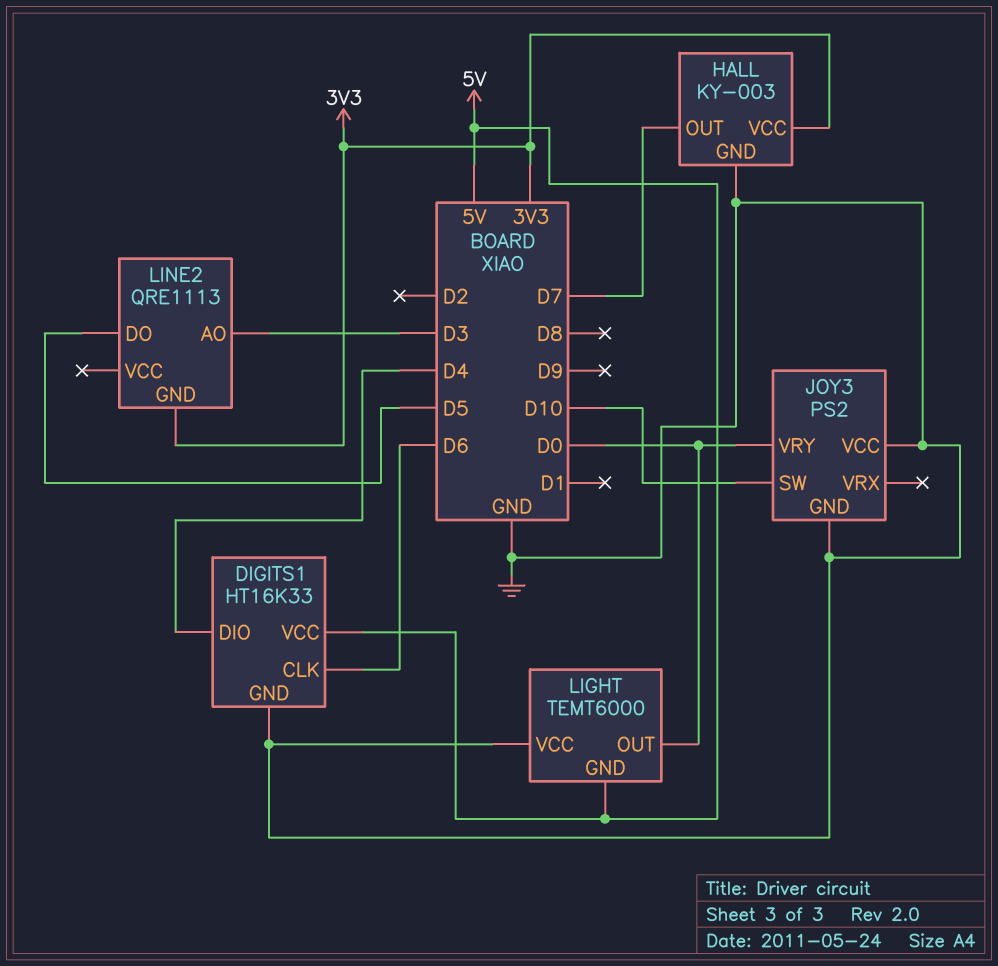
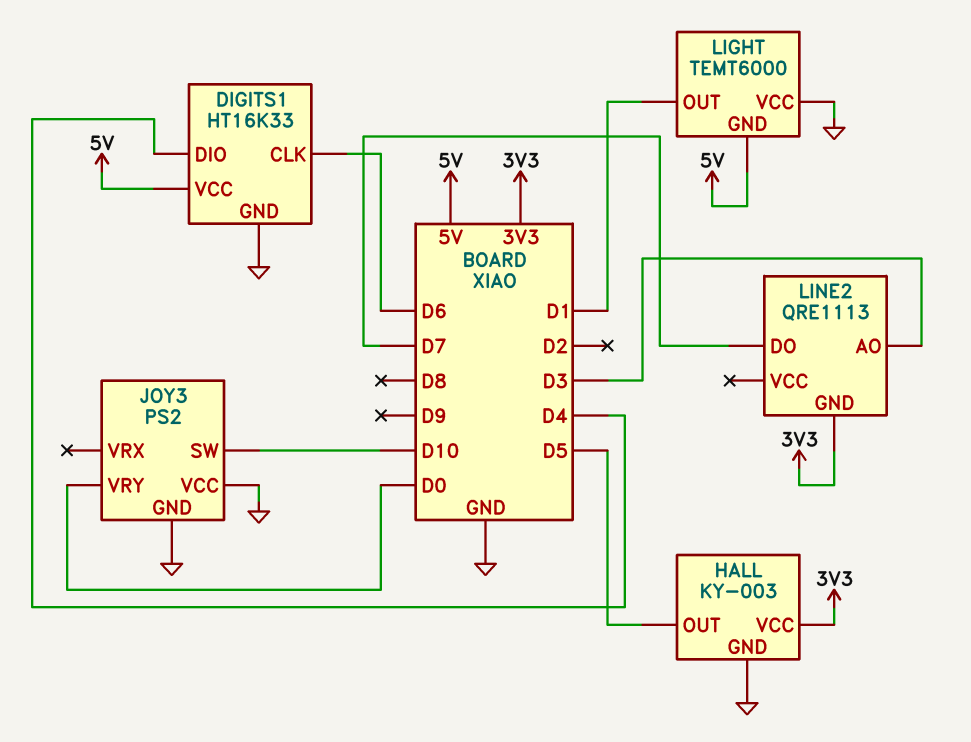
HALL pin OUT: D7 -> D5
LIGHT pin OUT: D0 -> D1
LINE2 pin DO: D5 -> D7

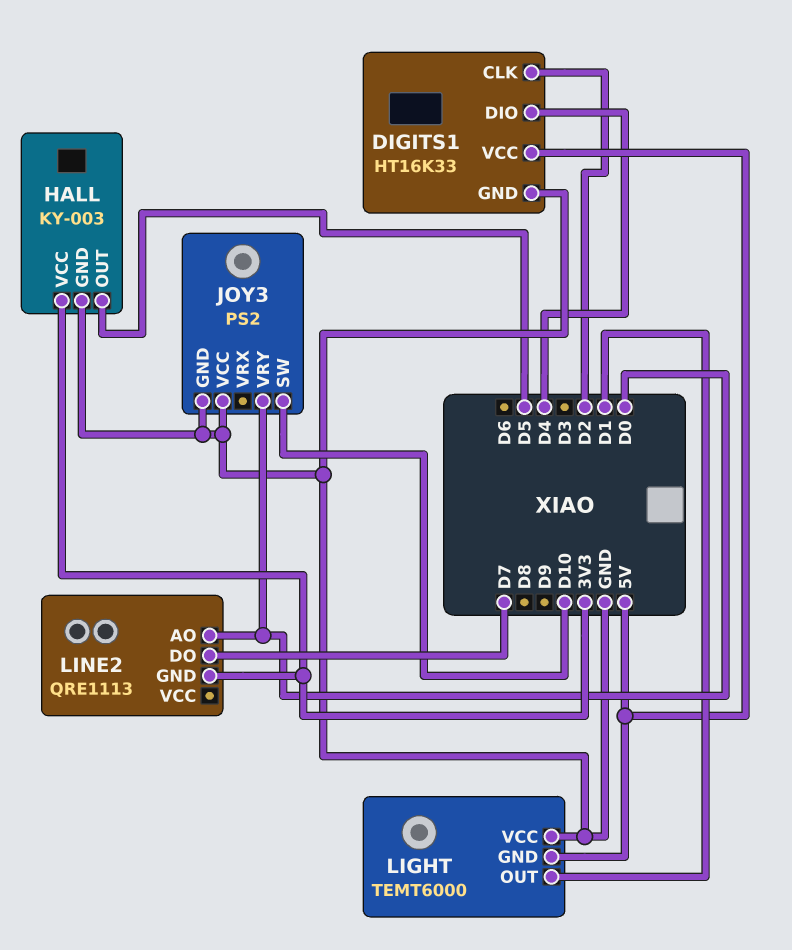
DIGITS1 pin CLK: D6 -> D2
LINE2 pin AO: D3 -> D0

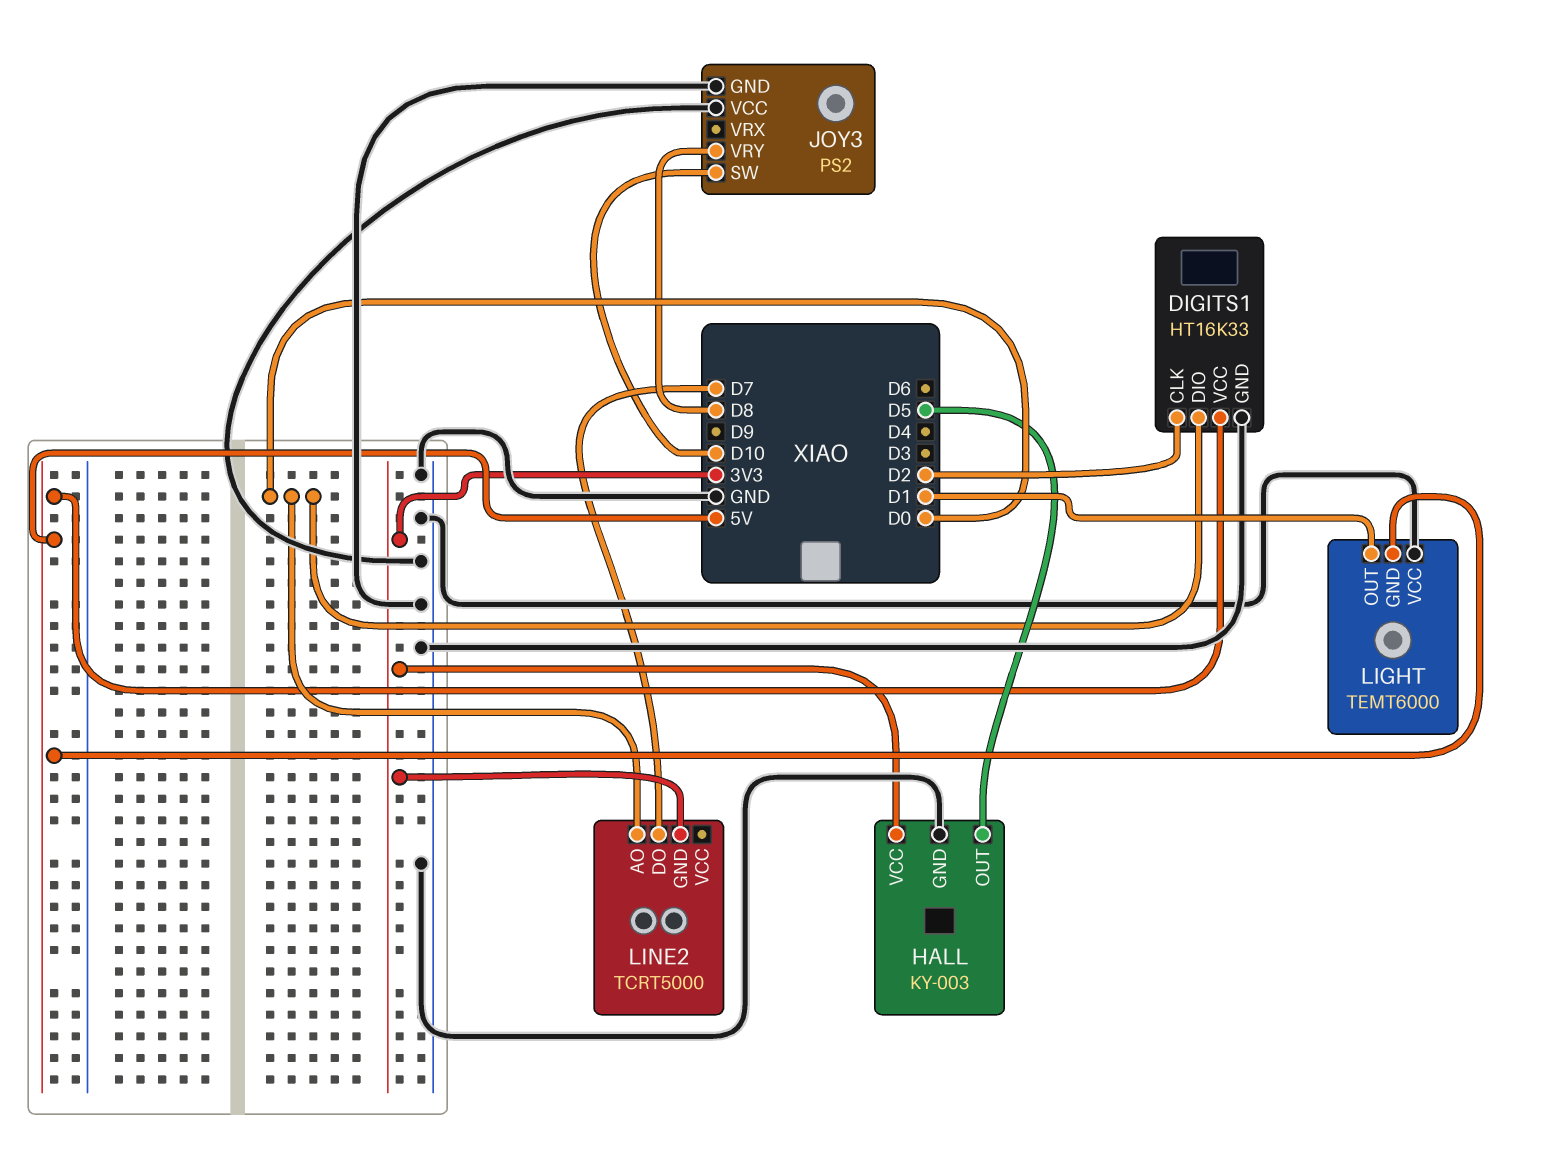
DIGITS1 pin DIO: D4 -> D0
JOY3 pin VRY: D0 -> D8
LINE2: QRE1113 -> TCRT5000

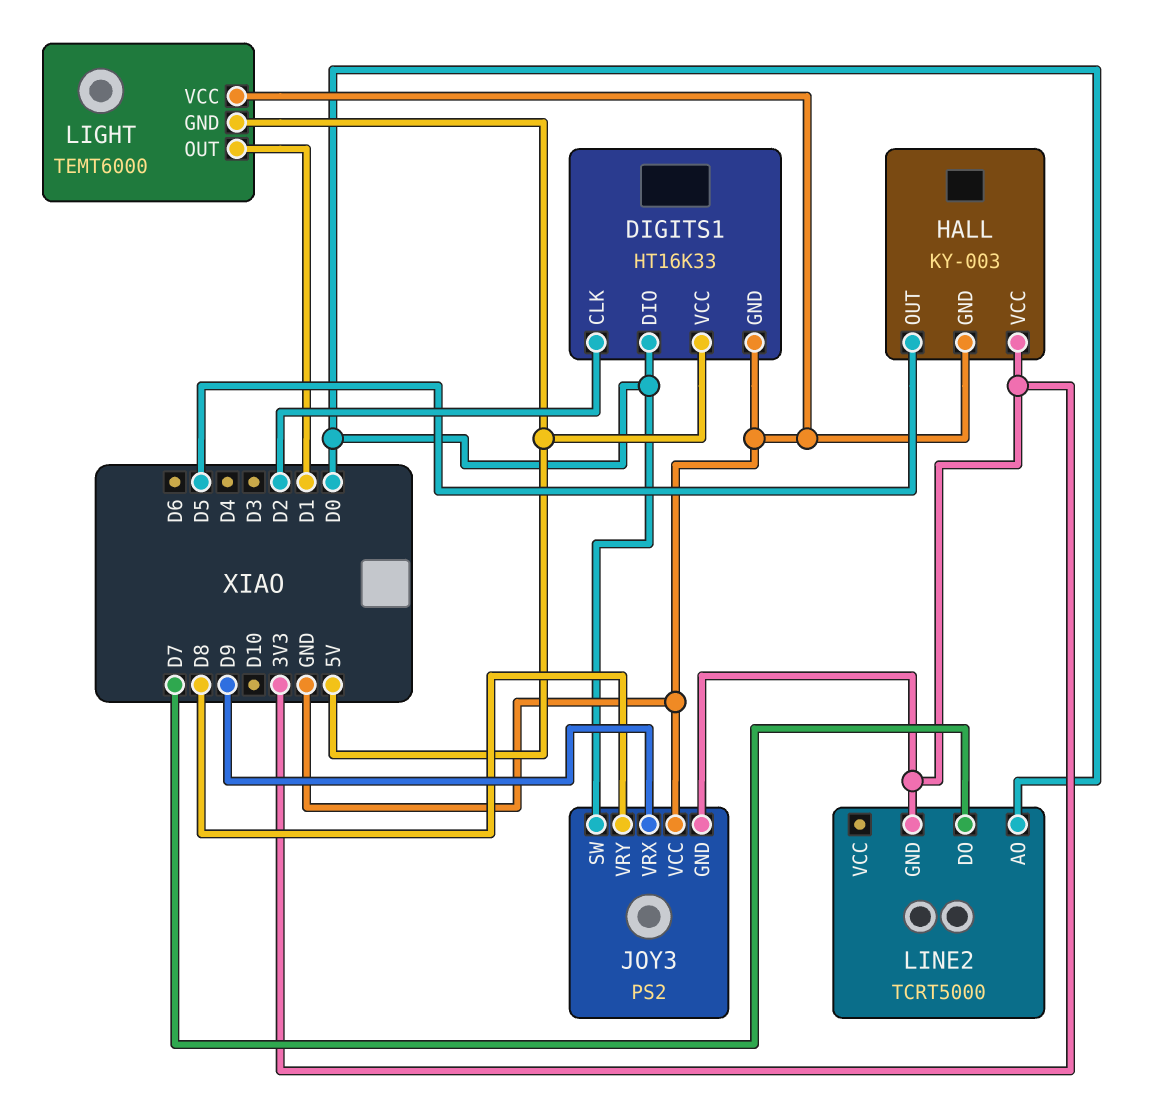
JOY3 pin GND: GND -> 3V3
JOY3 pin SW: D10 -> D0
JOY3 pin VRX: none -> D9

